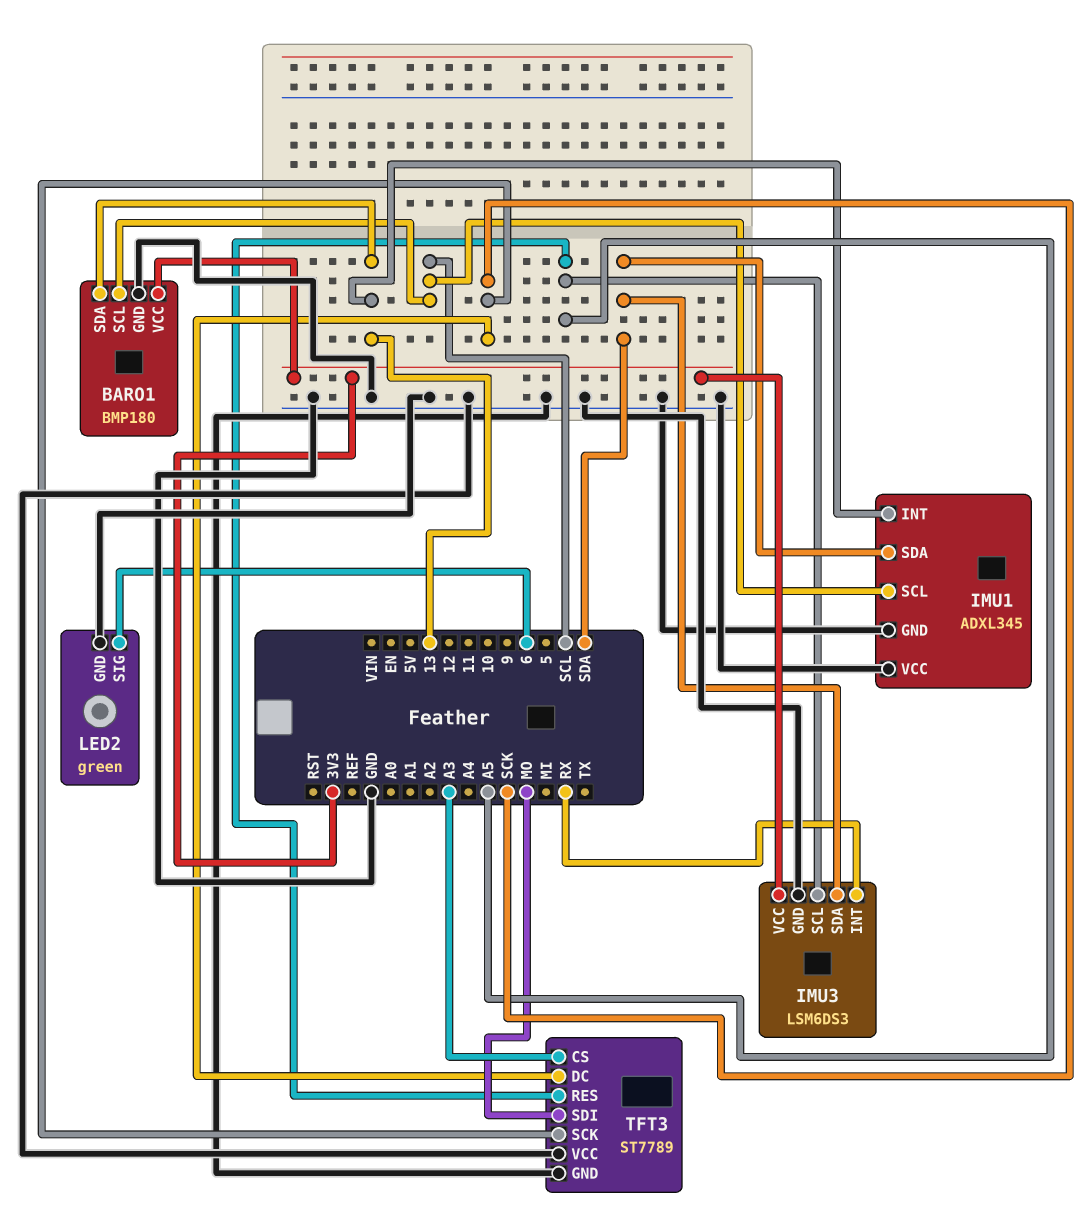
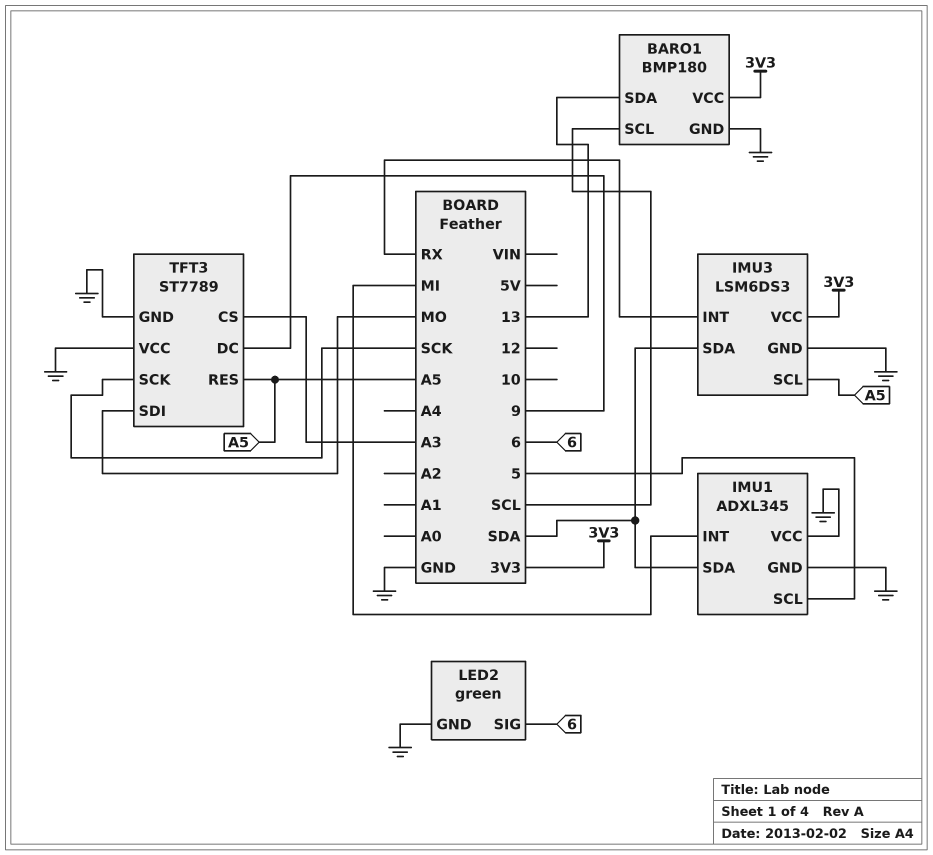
IMU1 pin INT: 13 -> MI
IMU1 pin SCL: SCL -> 5
TFT3 pin DC: SCK -> 9

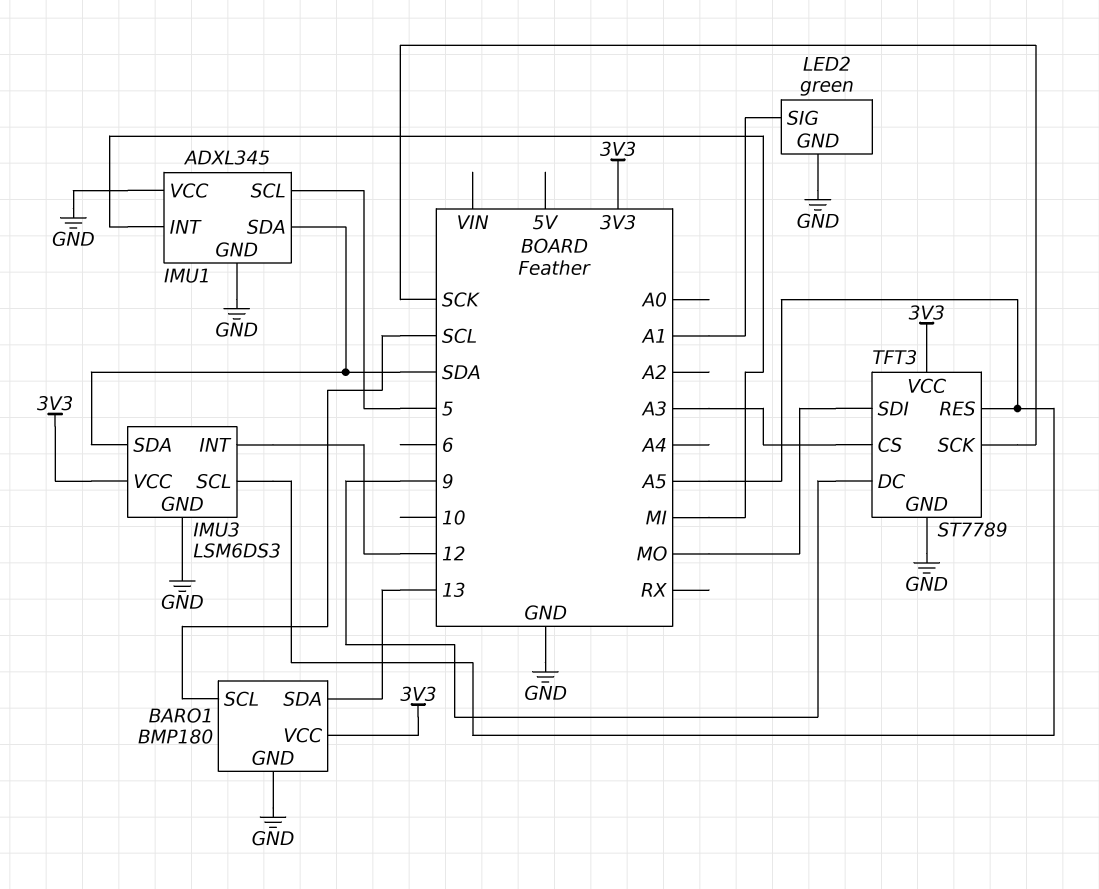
IMU3 pin INT: RX -> 12
LED2 pin SIG: 6 -> A1
TFT3 pin VCC: GND -> 3V3

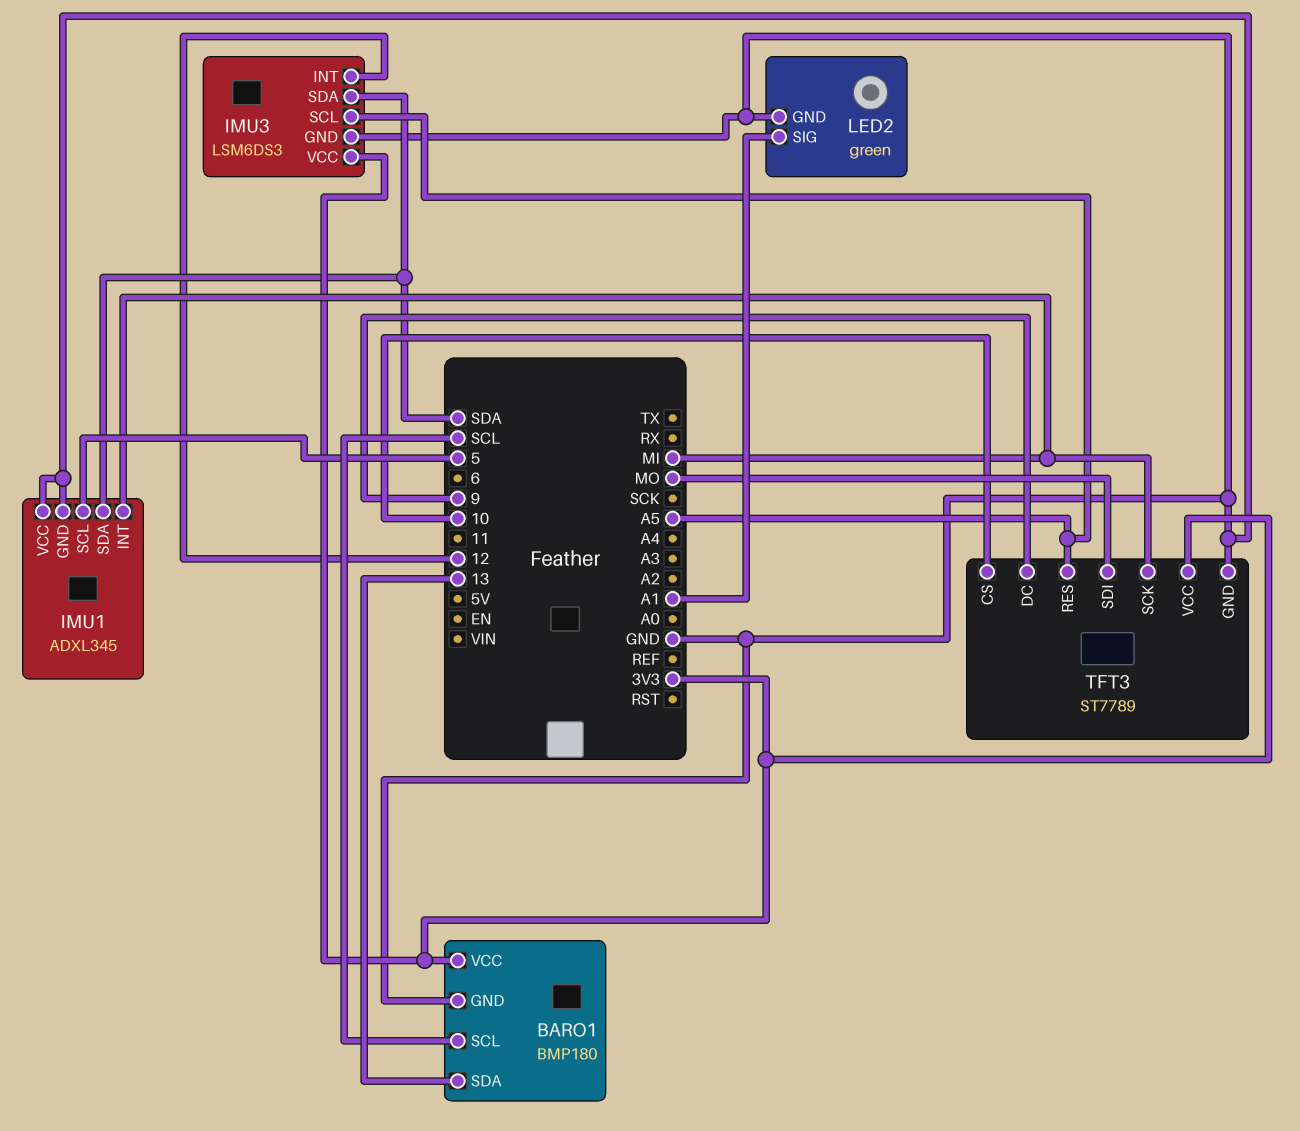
TFT3 pin CS: A3 -> 10
TFT3 pin SCK: SCK -> MI

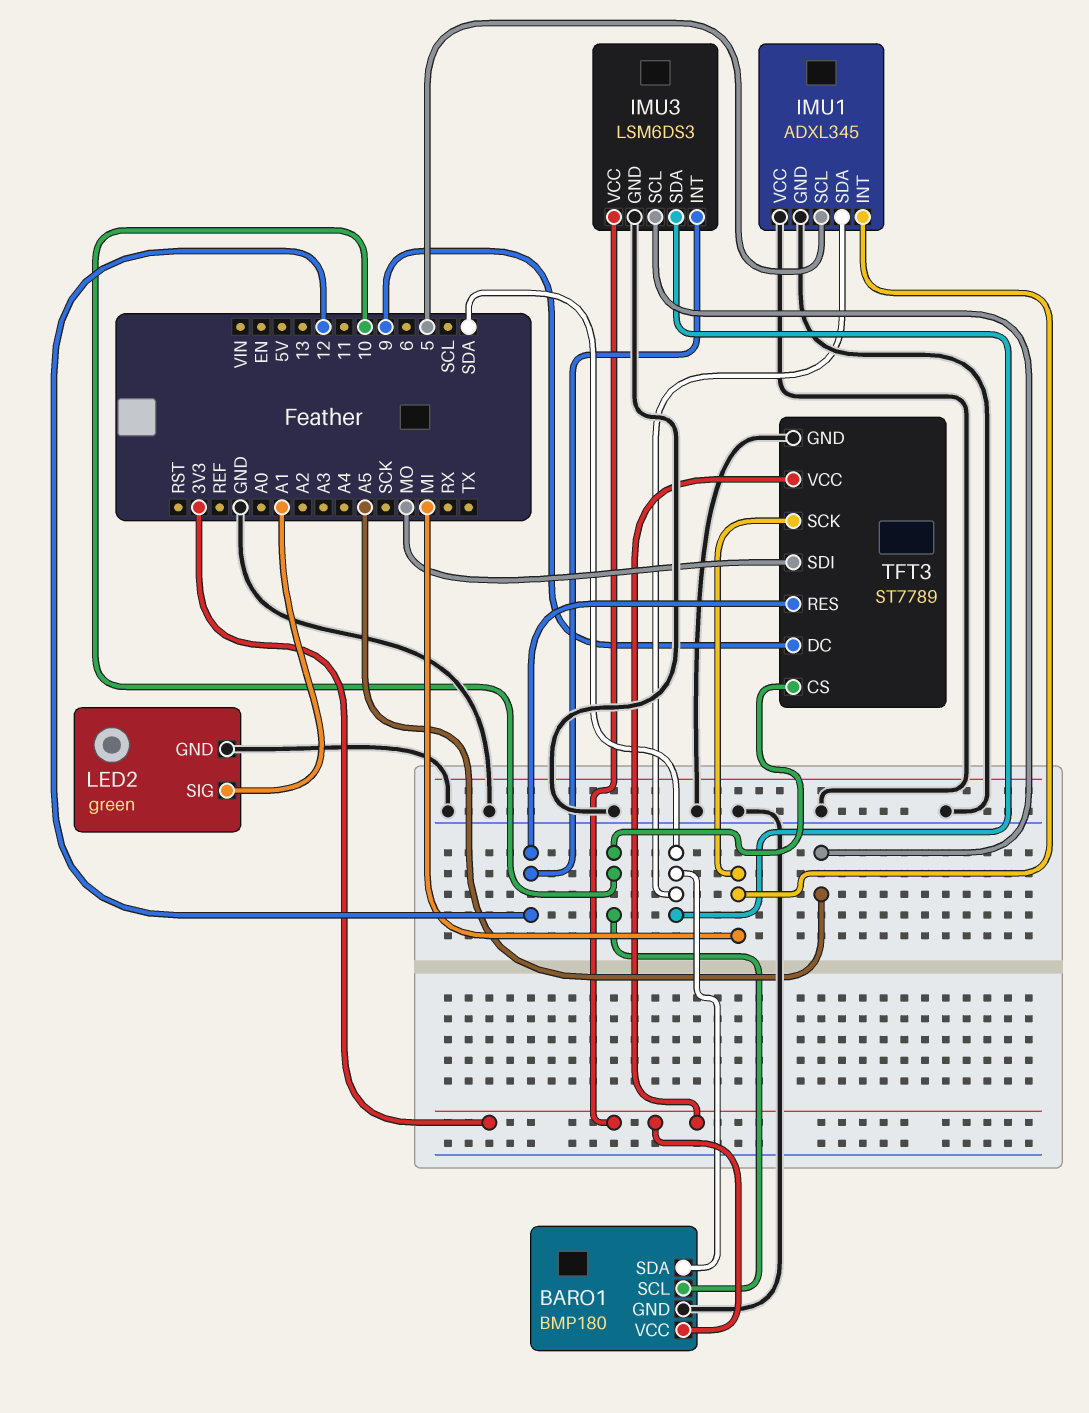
BARO1 pin SCL: SCL -> 10
BARO1 pin SDA: 13 -> SDA
TFT3 pin RES: A5 -> 12

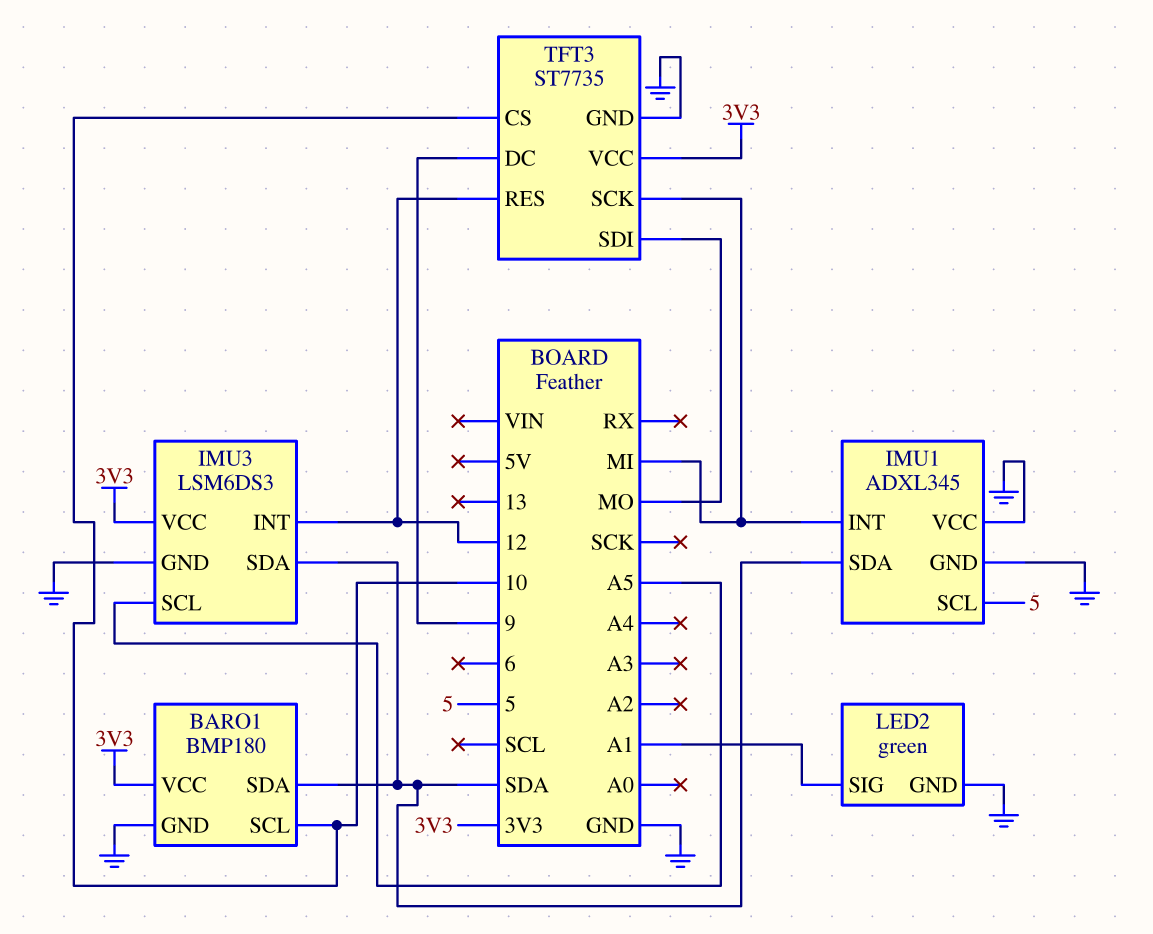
TFT3: ST7789 -> ST7735

